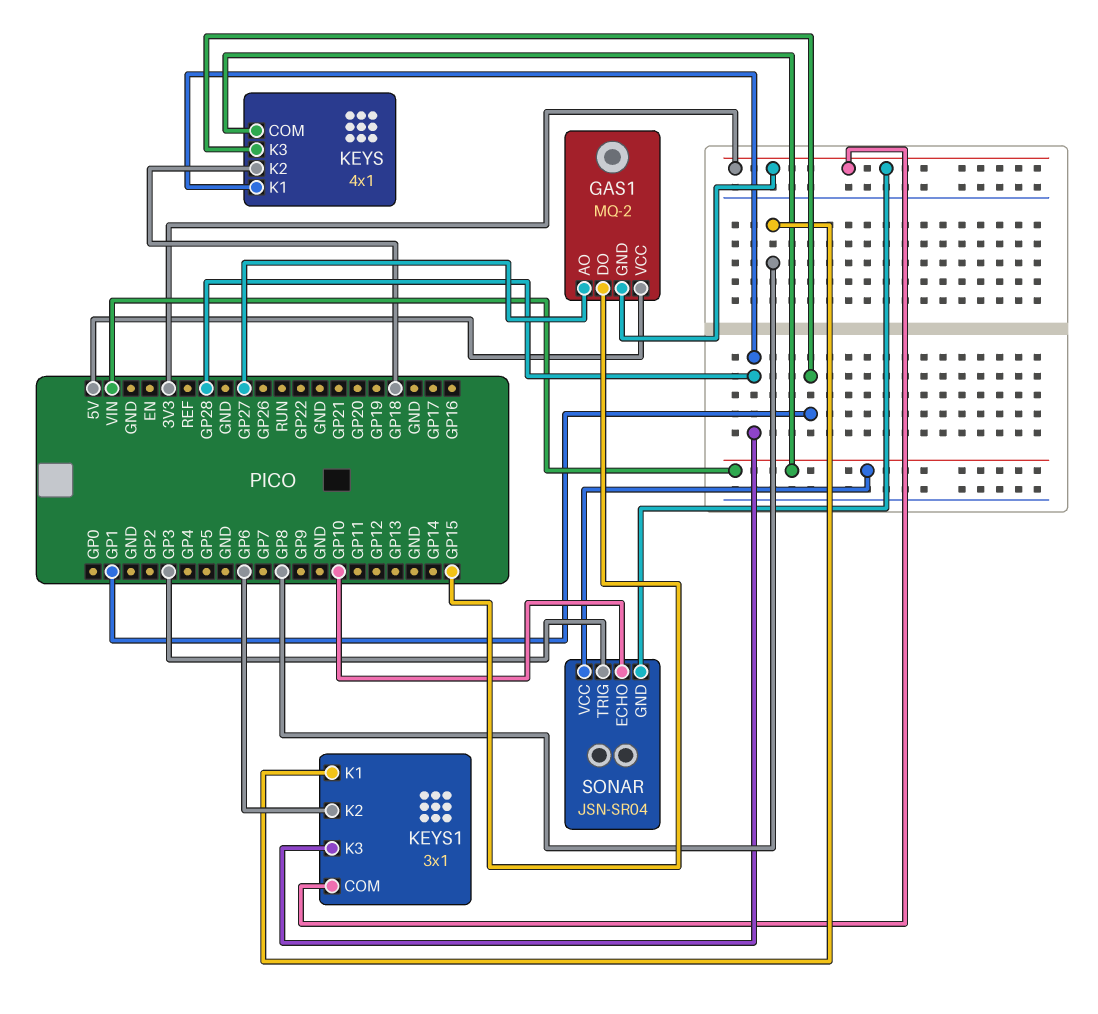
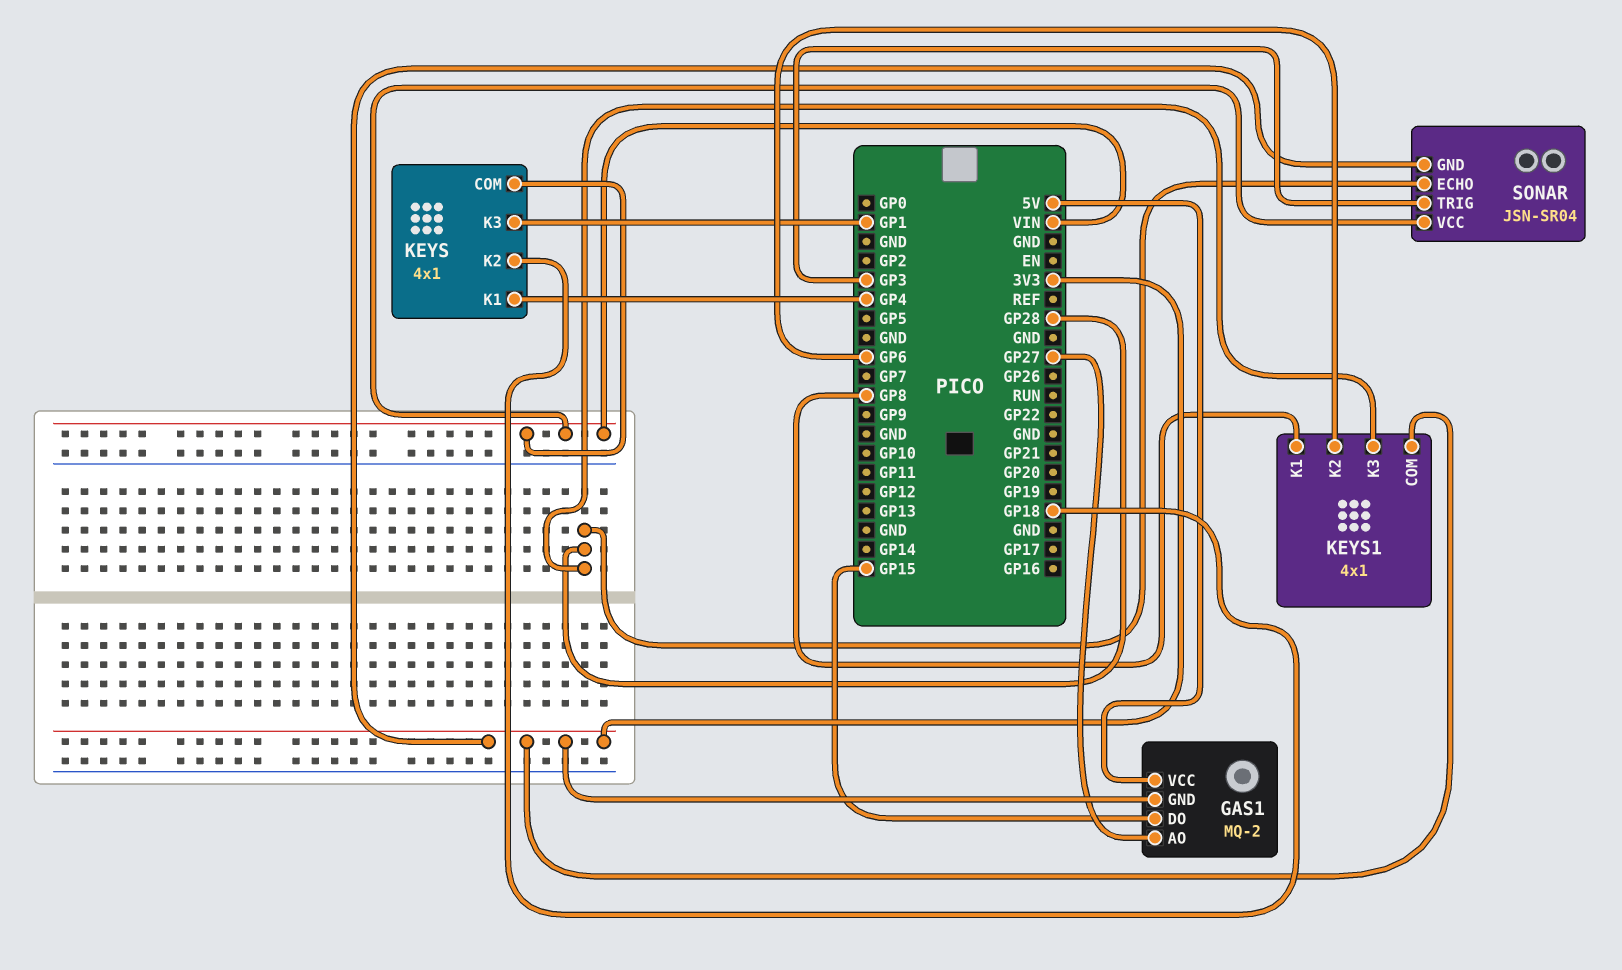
KEYS pin K1: GP28 -> GP4
KEYS1: 3x1 -> 4x1
SONAR pin ECHO: GP10 -> GP28

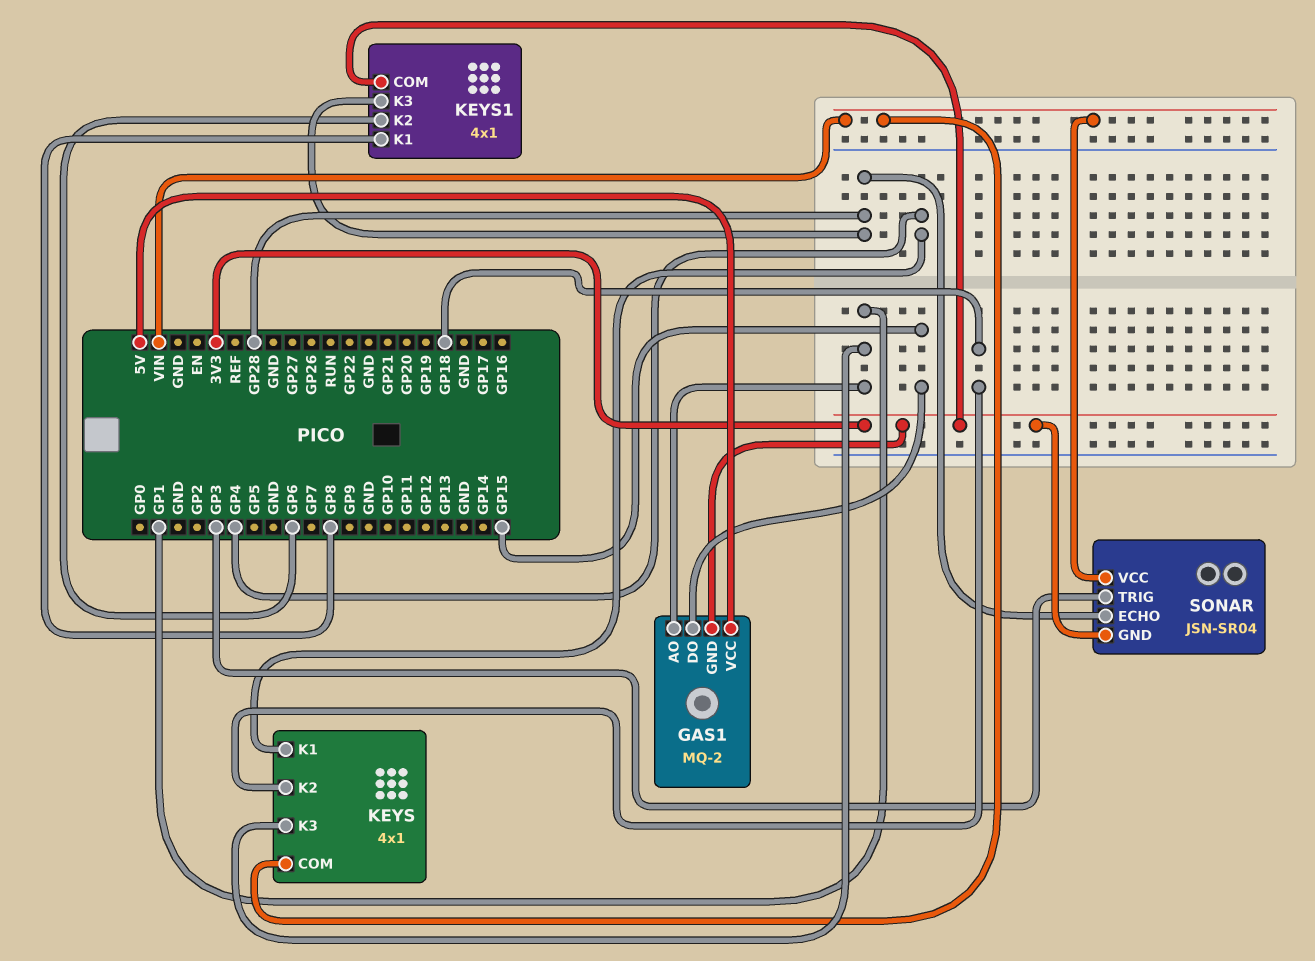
GAS1 pin AO: GP27 -> GP1

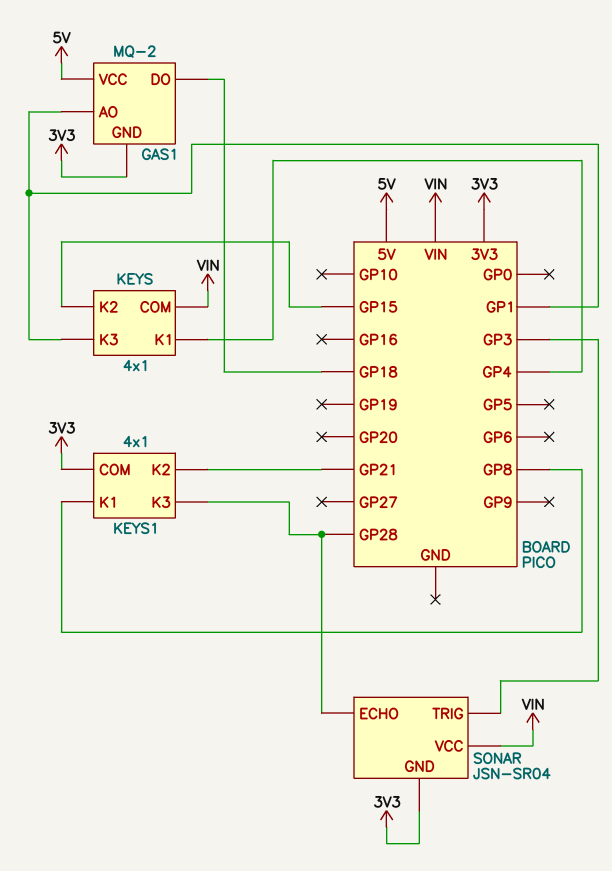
GAS1 pin DO: GP15 -> GP18
KEYS pin K2: GP18 -> GP15
KEYS1 pin K2: GP6 -> GP21

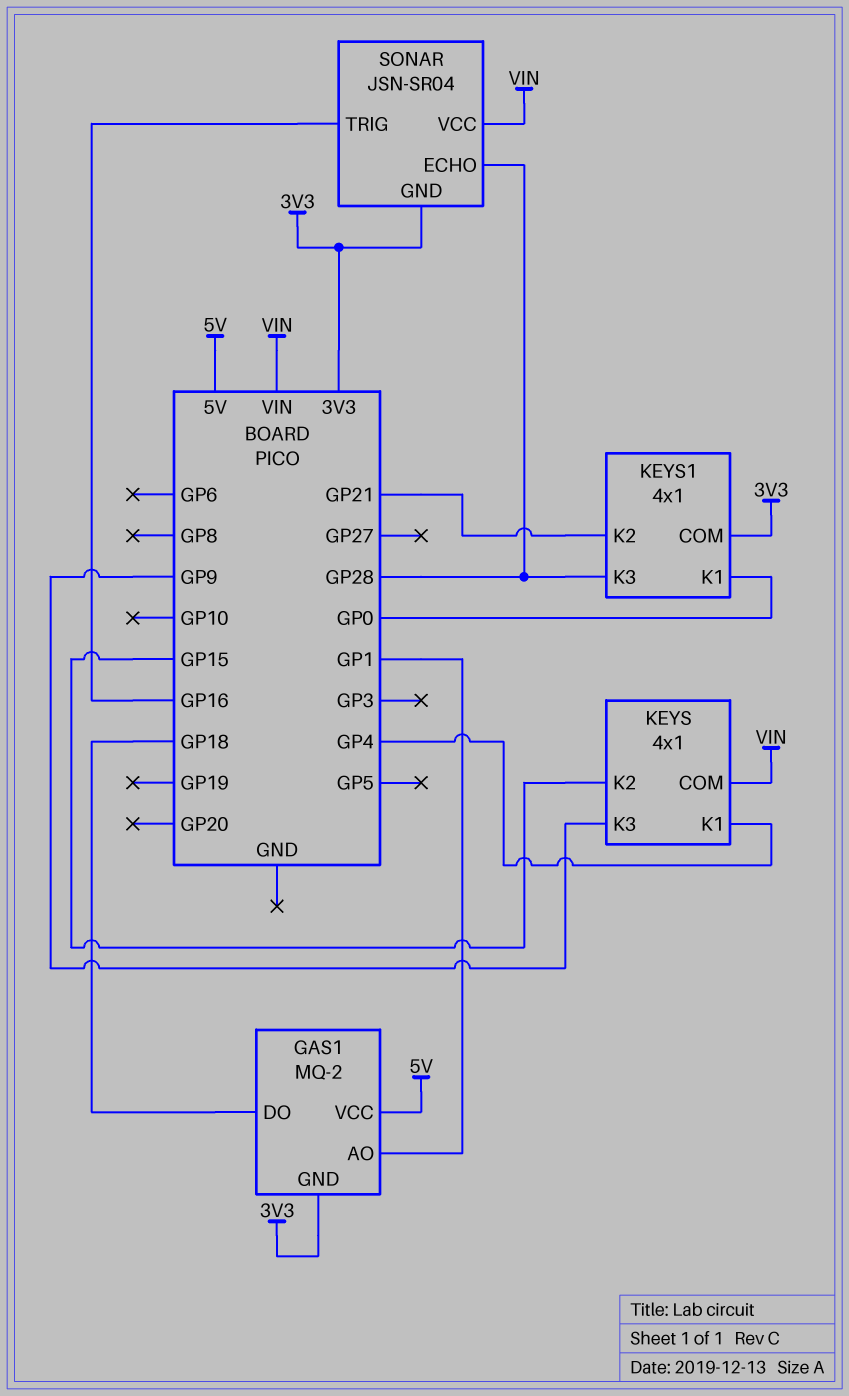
KEYS pin K3: GP1 -> GP9
KEYS1 pin K1: GP8 -> GP0
SONAR pin TRIG: GP3 -> GP16

